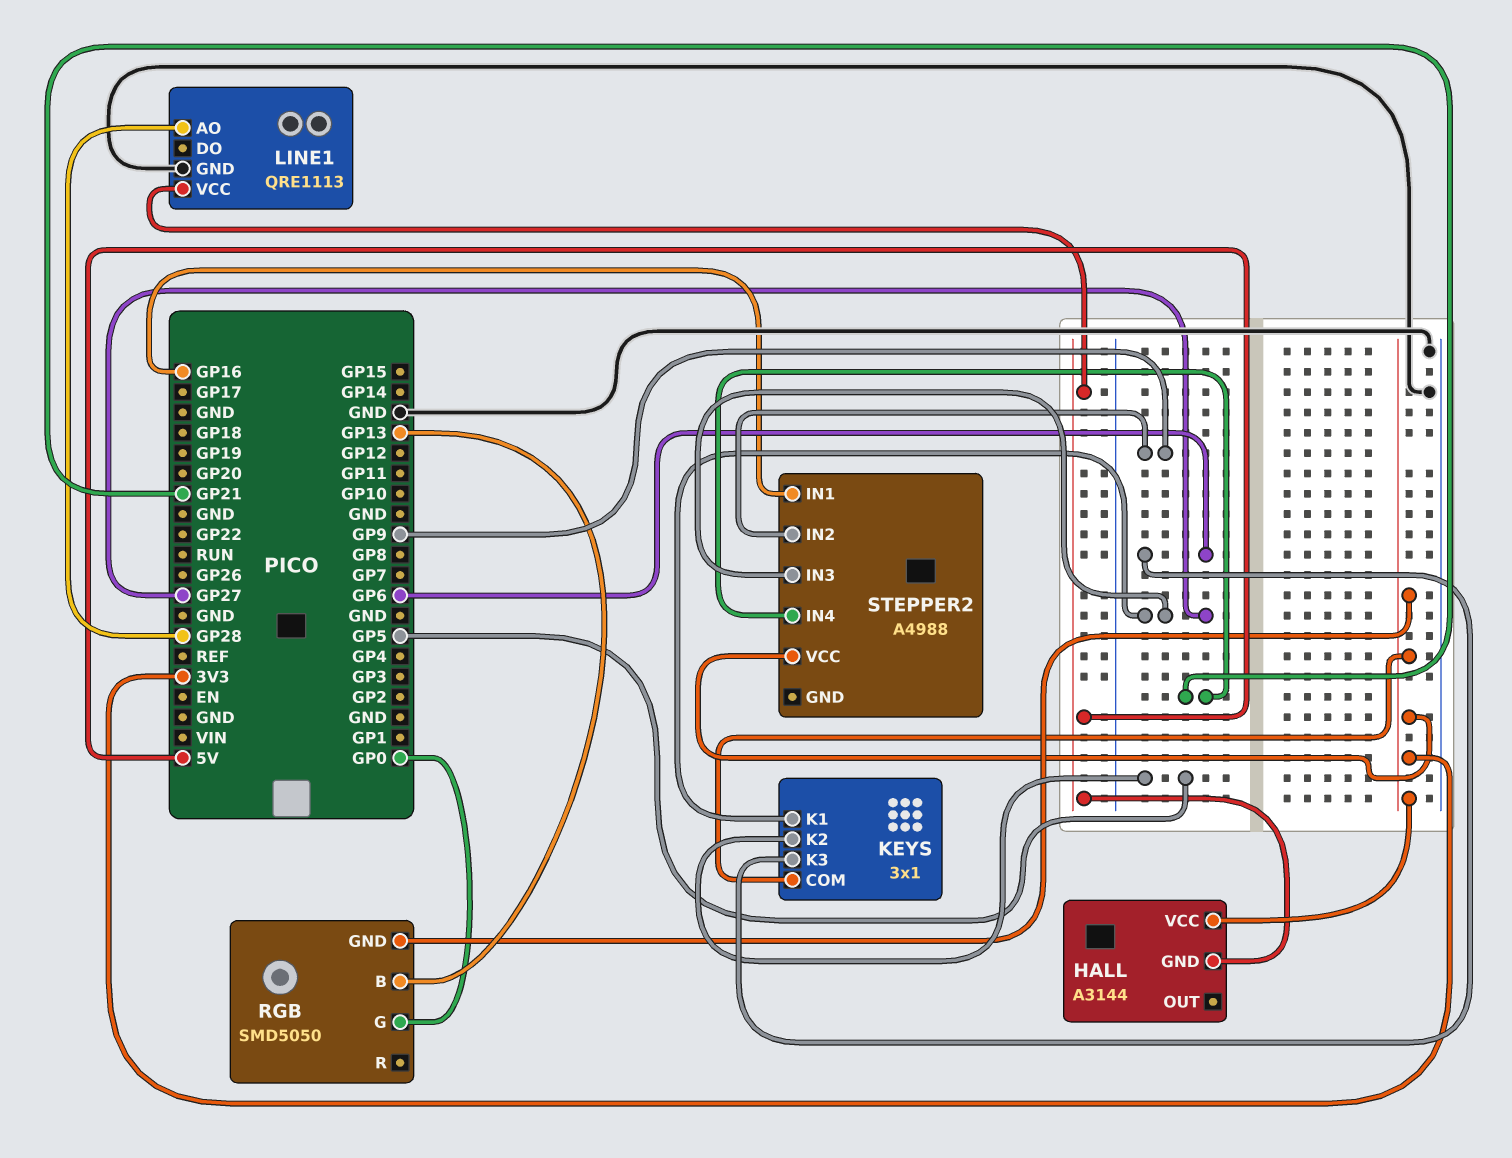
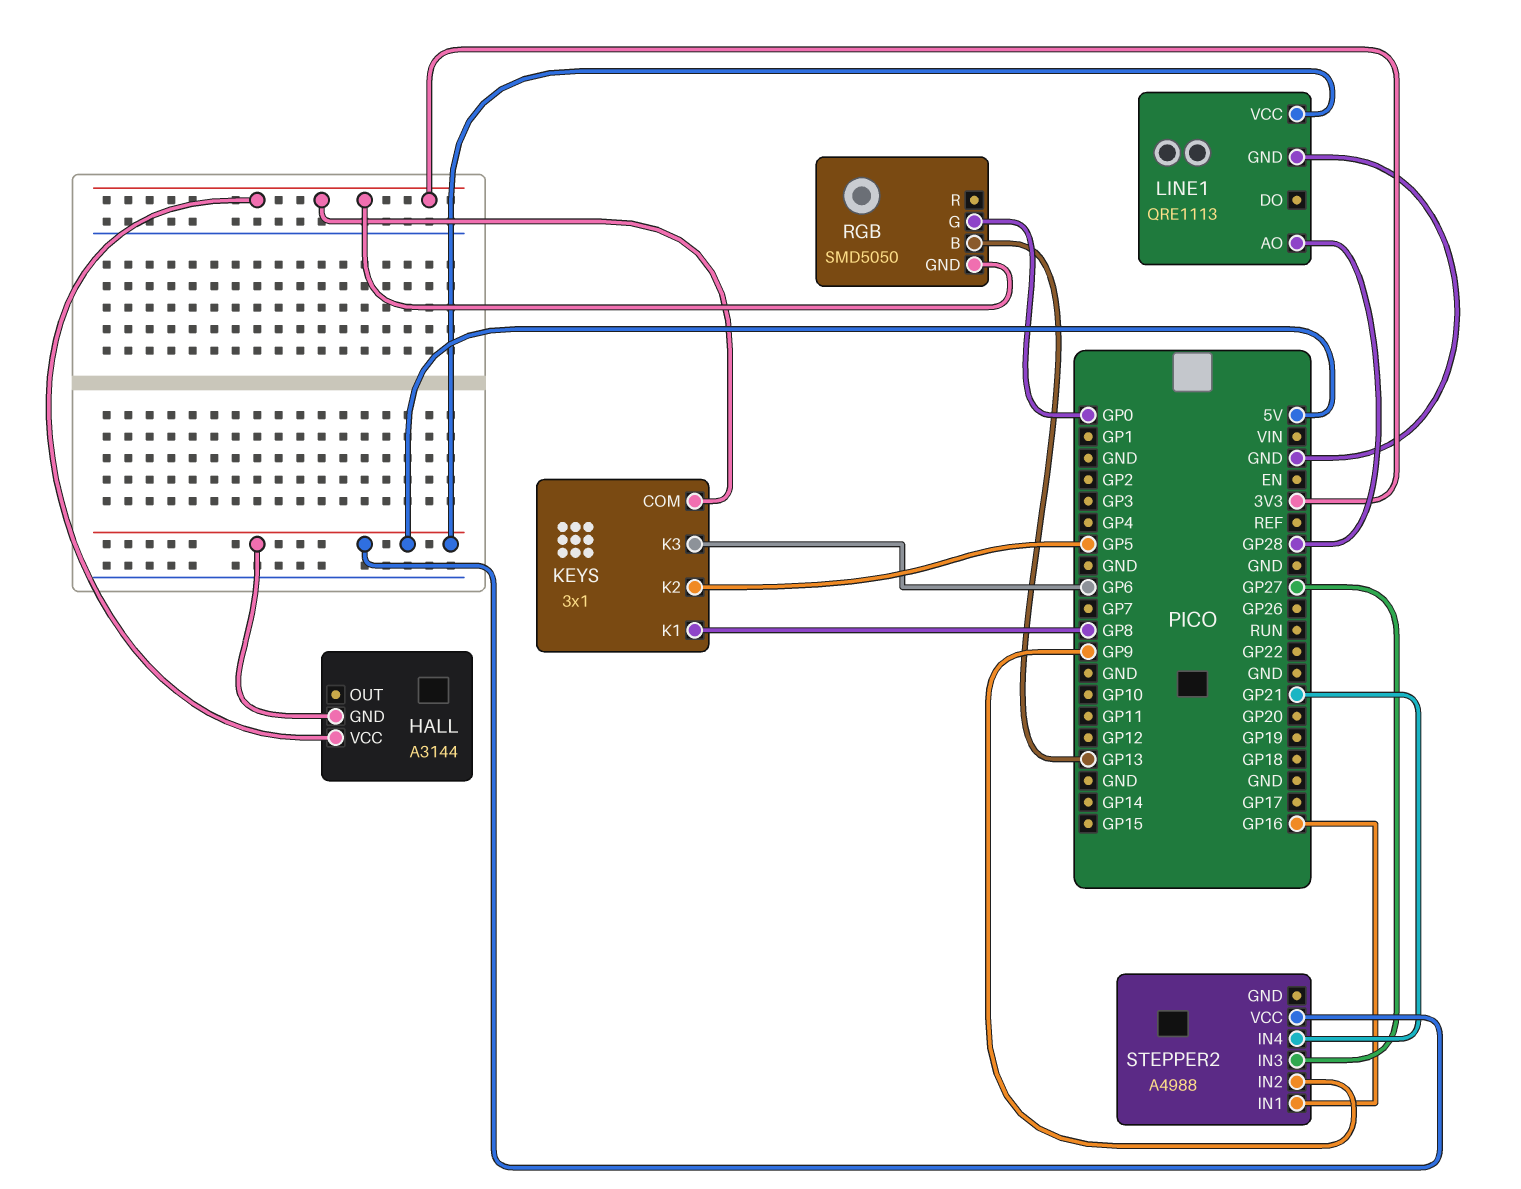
KEYS pin K1: GP27 -> GP8
STEPPER2 pin VCC: 3V3 -> 5V

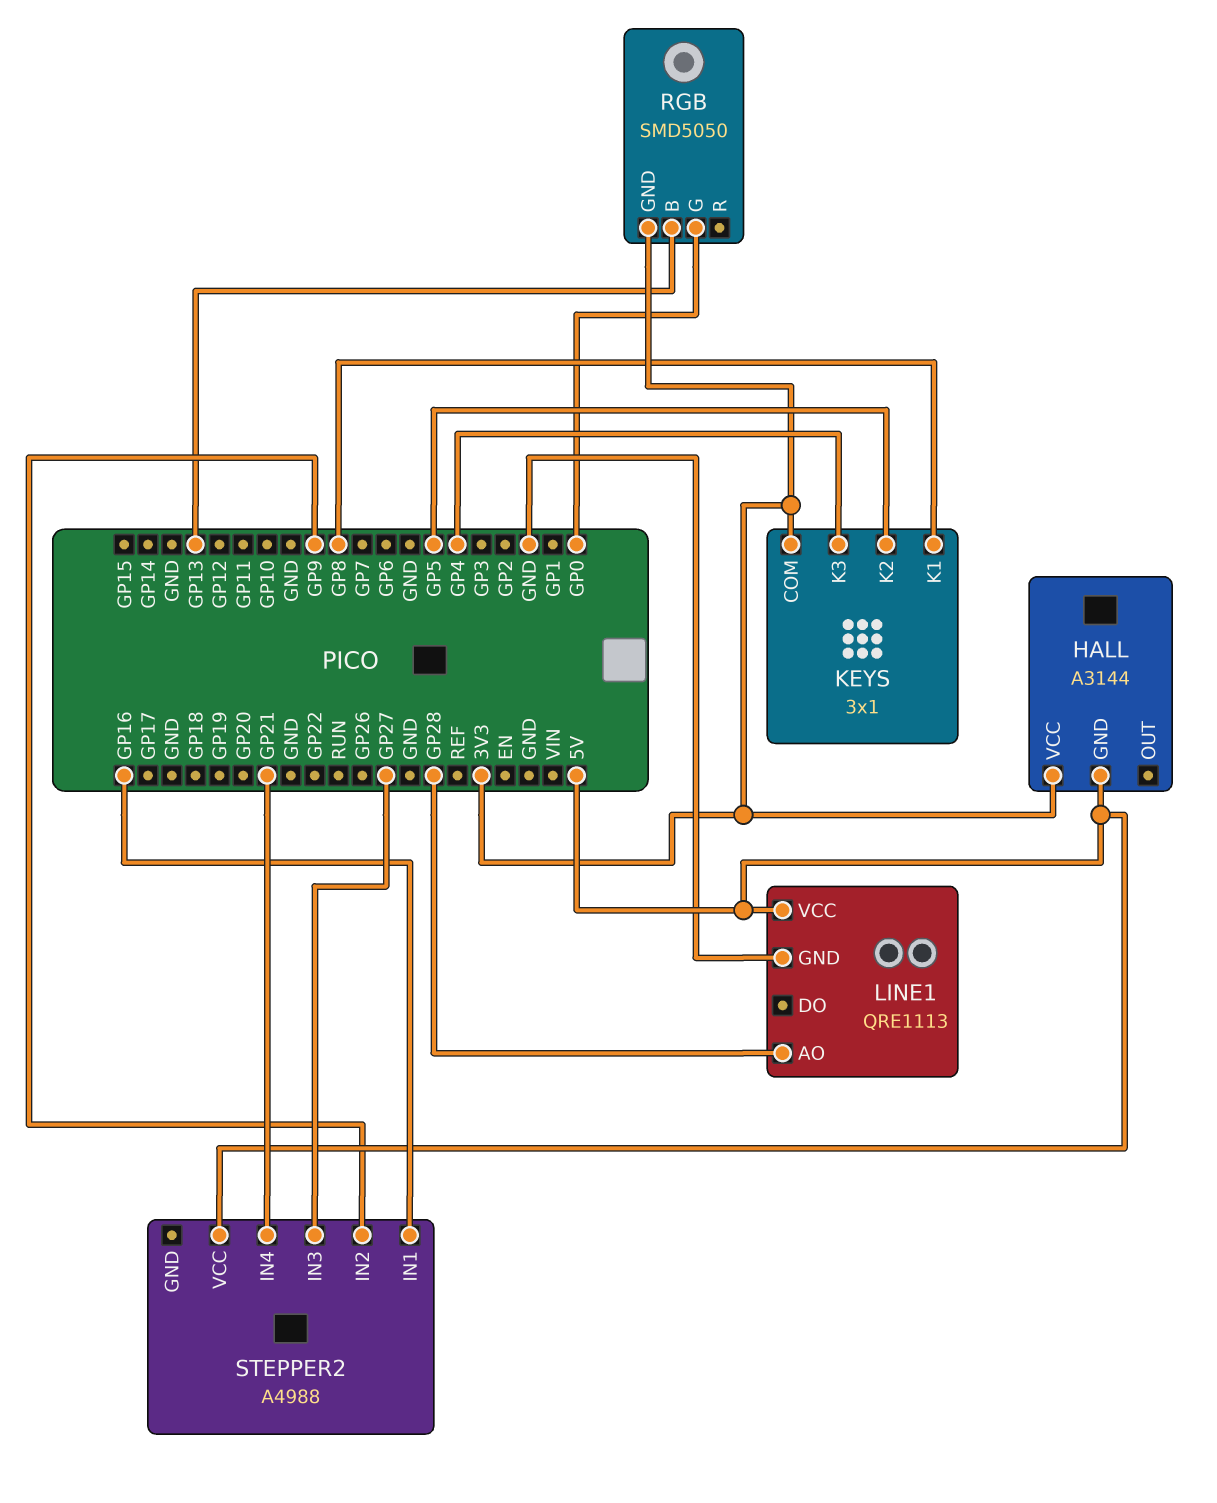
KEYS pin K3: GP6 -> GP4

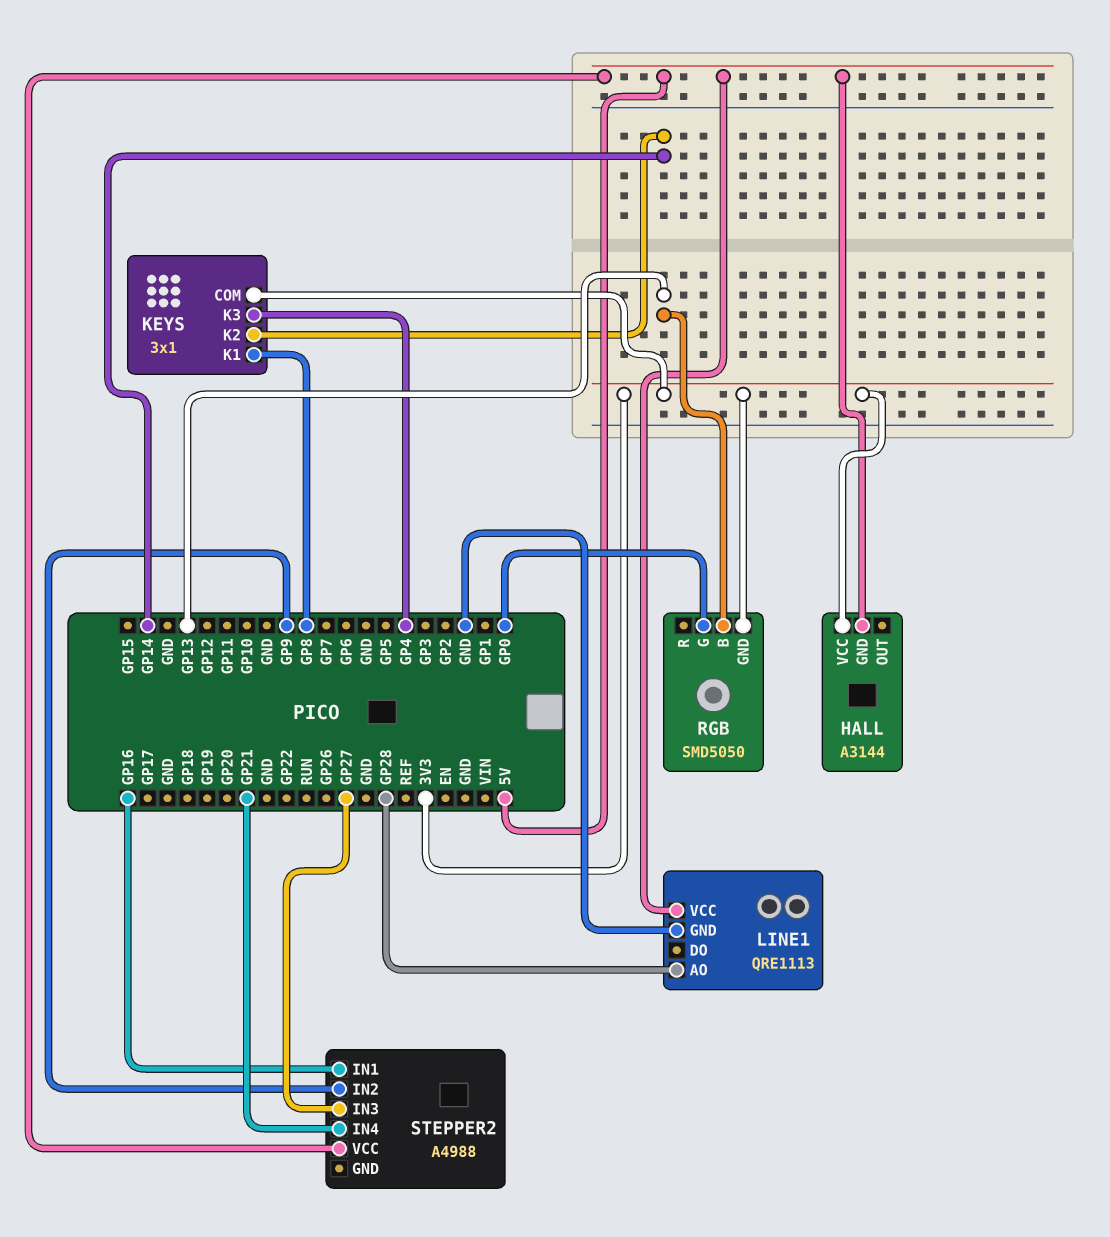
KEYS pin K2: GP5 -> GP14

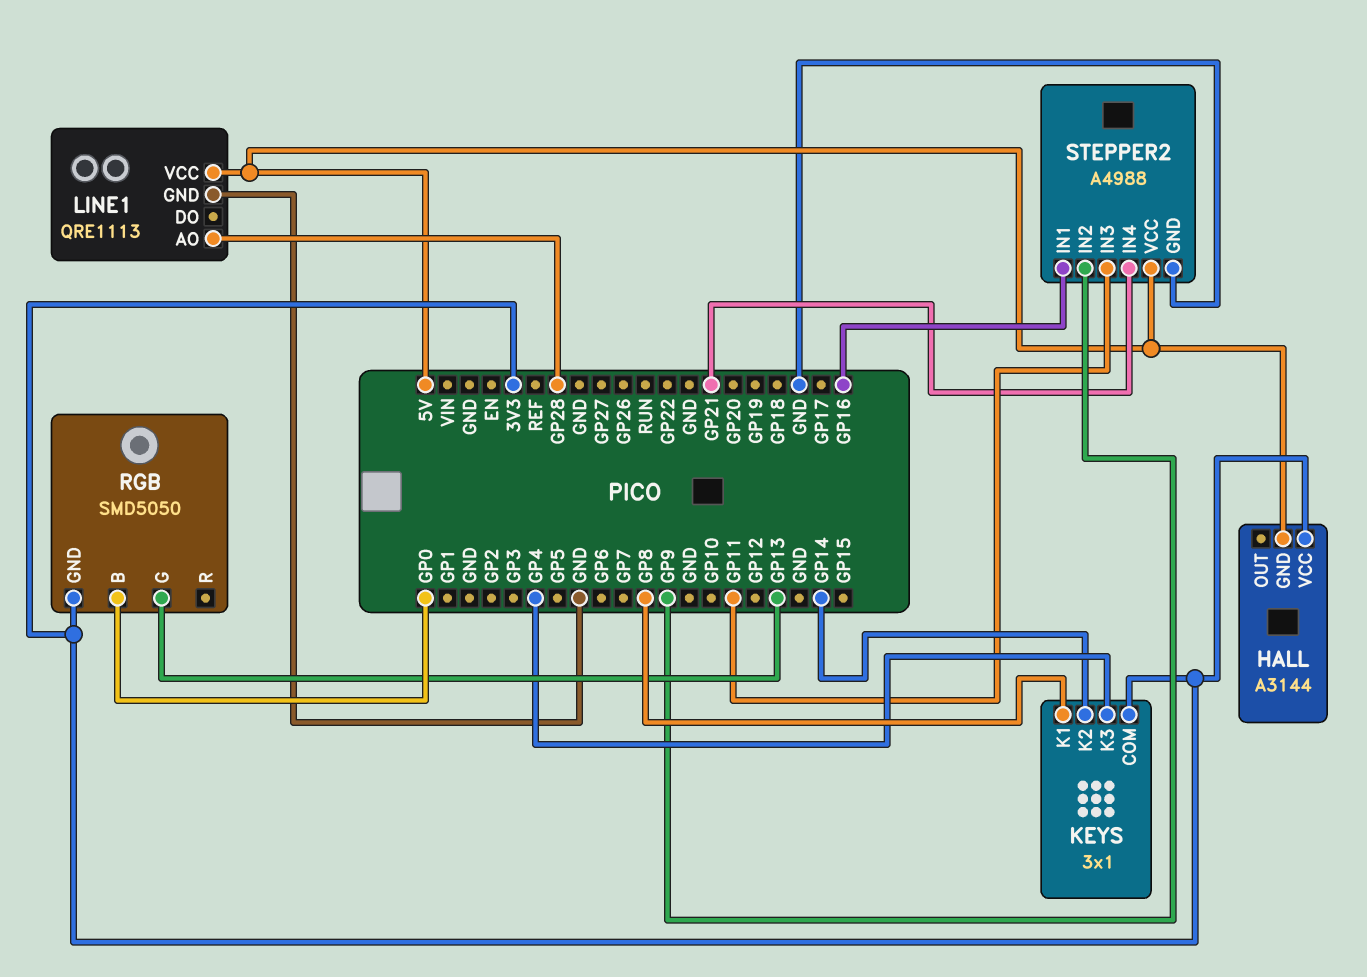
RGB pin B: GP13 -> GP0
RGB pin G: GP0 -> GP13
STEPPER2 pin GND: none -> GND
STEPPER2 pin IN3: GP27 -> GP11

